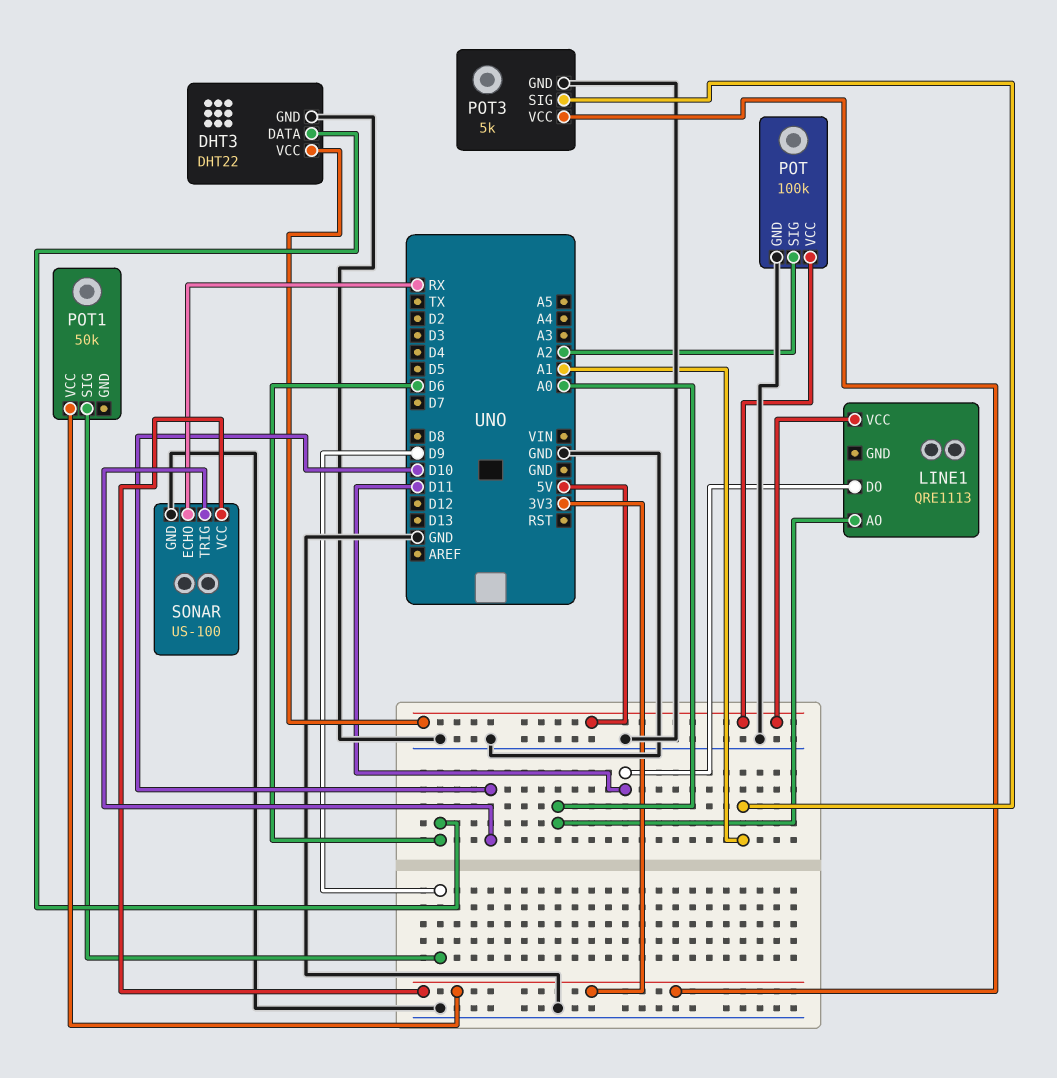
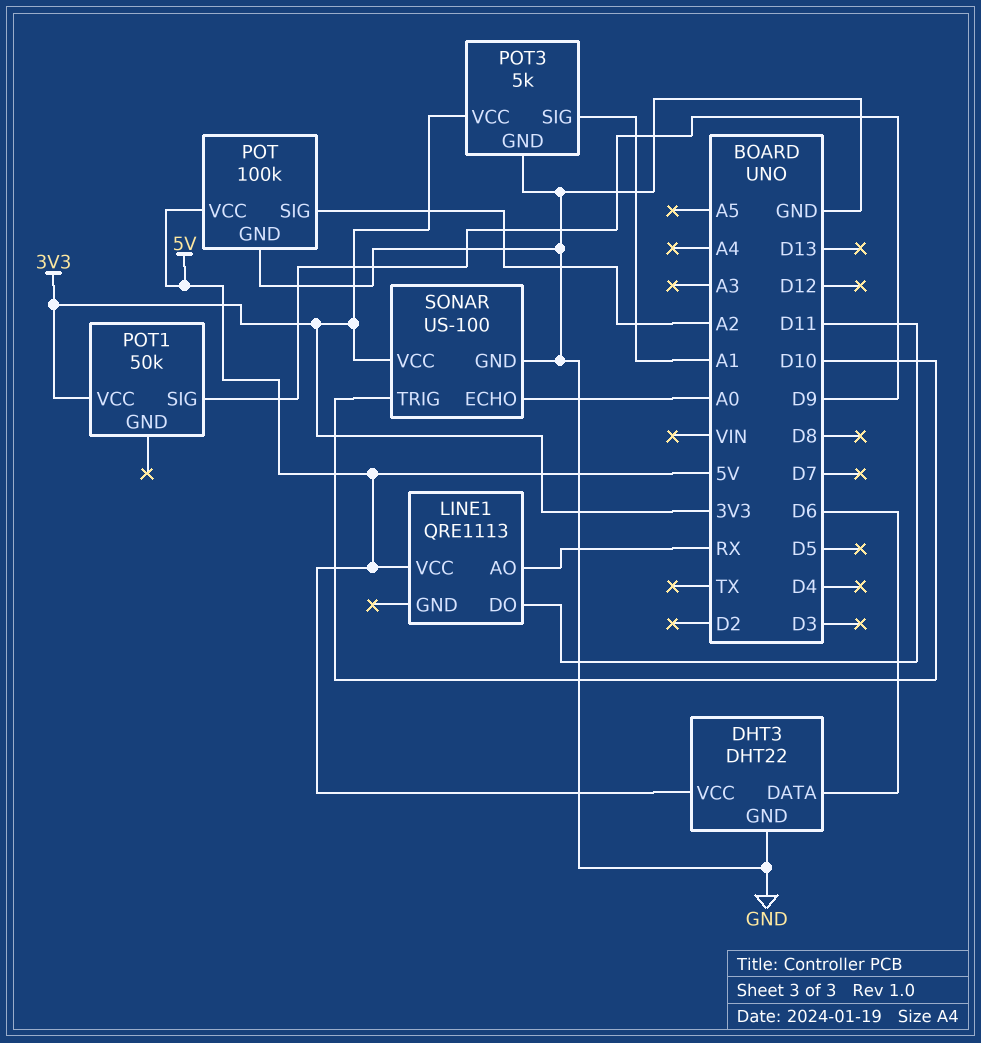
LINE1 pin AO: A0 -> RX
SONAR pin ECHO: RX -> A0

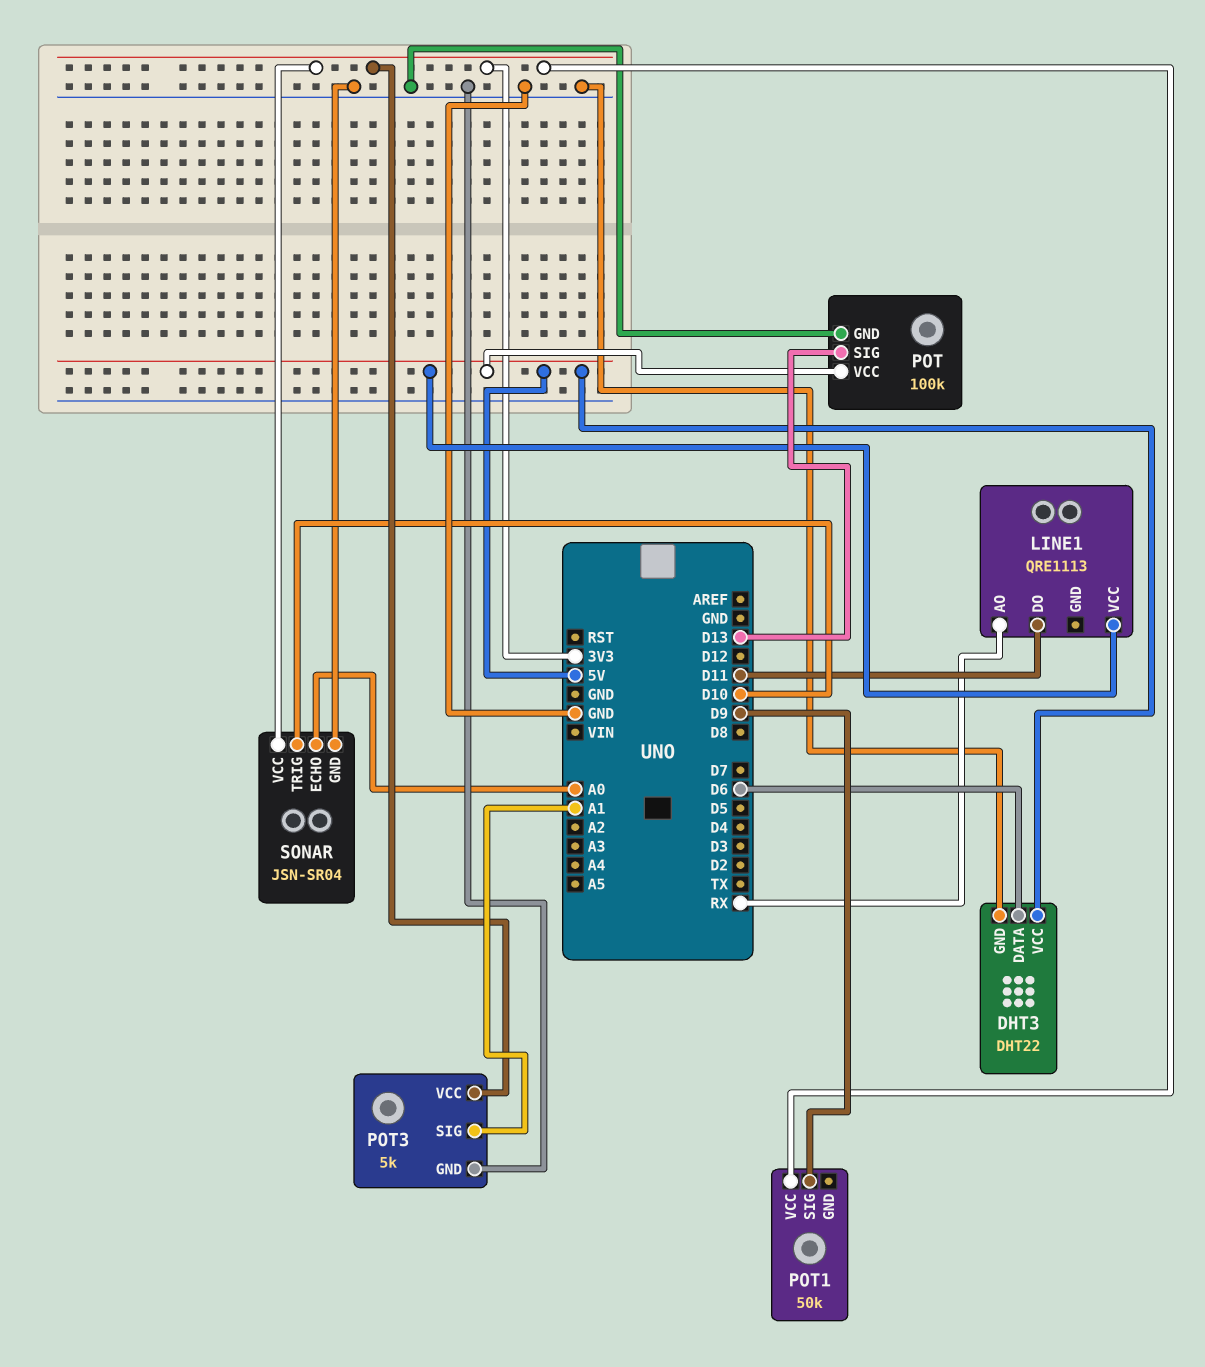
POT pin SIG: A2 -> D13
SONAR: US-100 -> JSN-SR04

